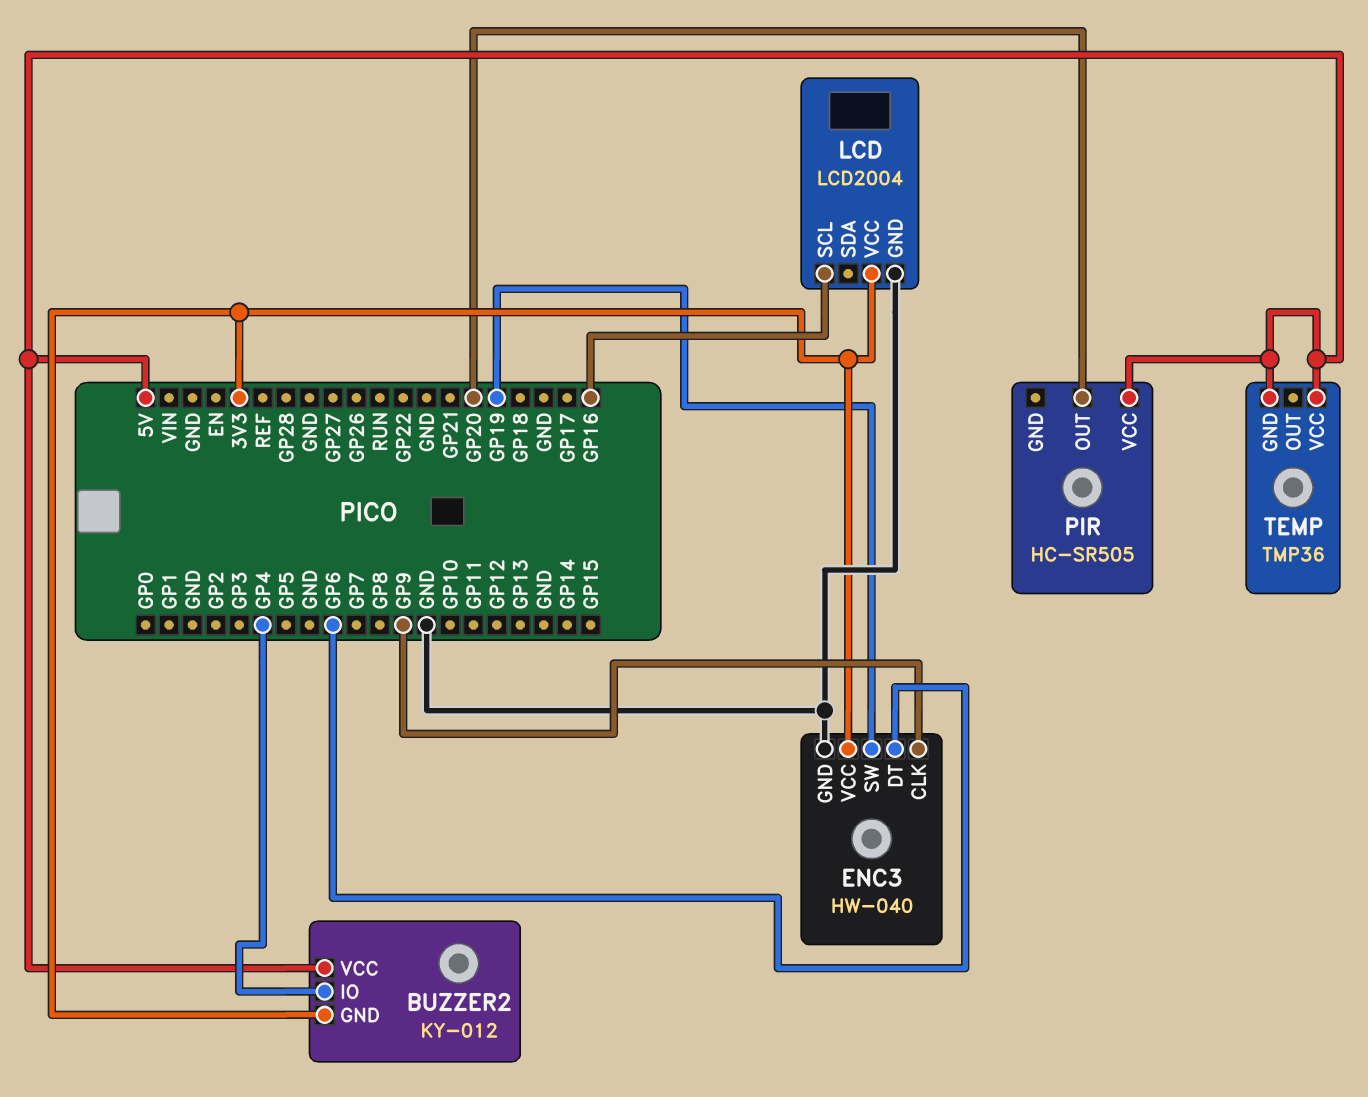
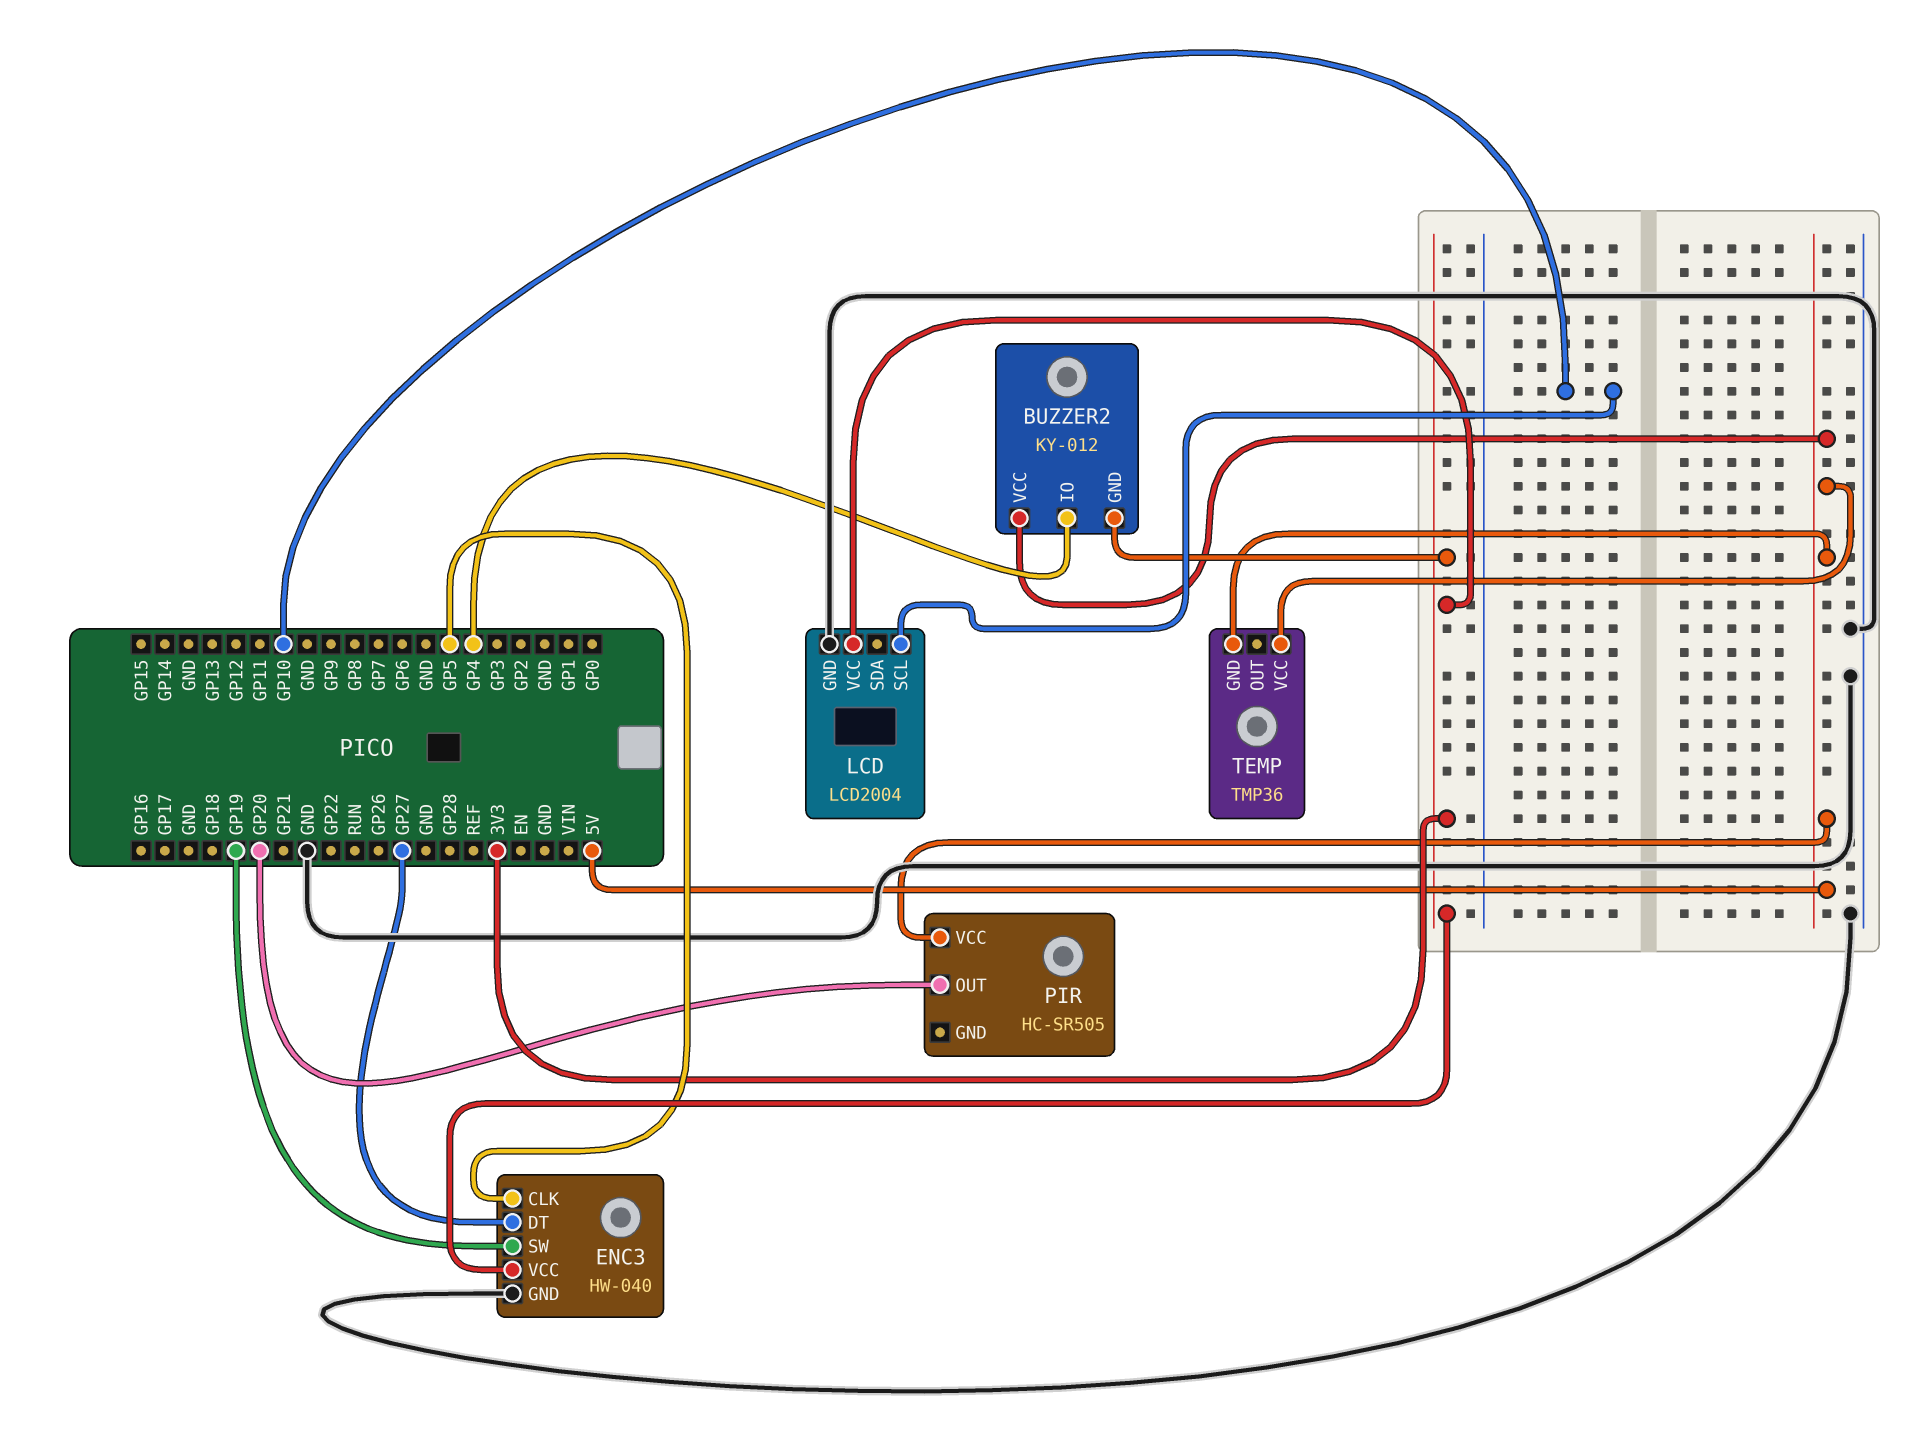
ENC3 pin CLK: GP9 -> GP5
ENC3 pin DT: GP6 -> GP27
LCD pin SCL: GP16 -> GP10

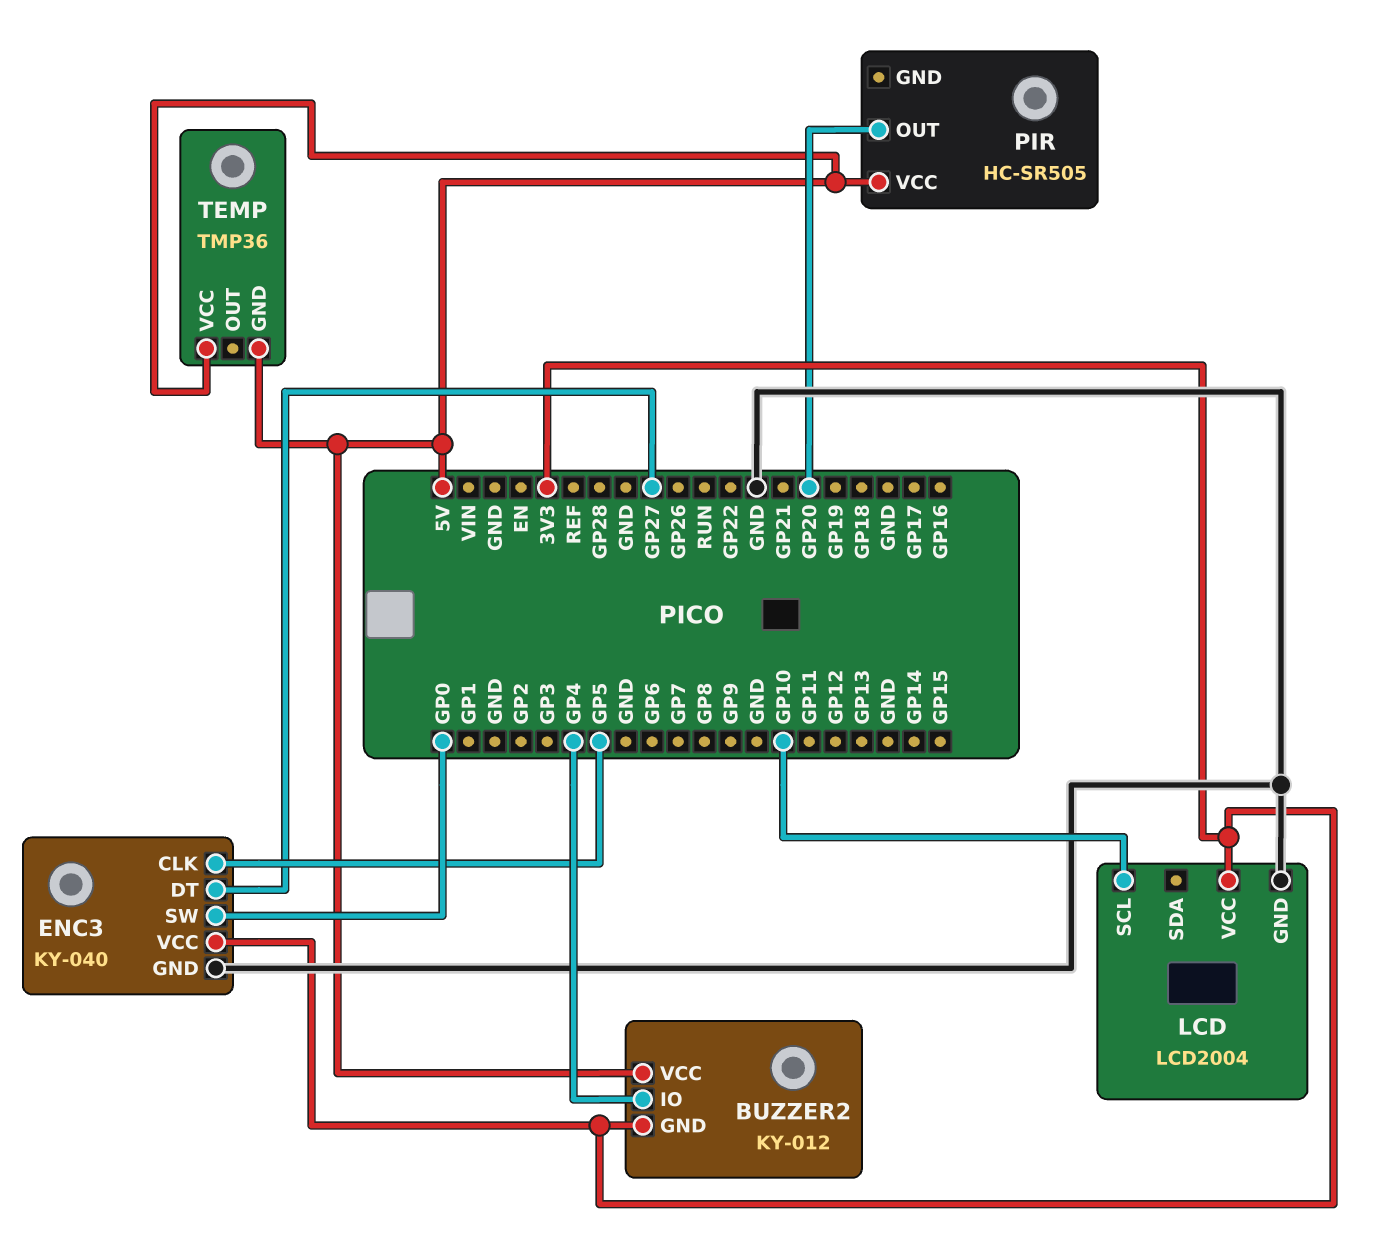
ENC3: HW-040 -> KY-040
ENC3 pin SW: GP19 -> GP0

